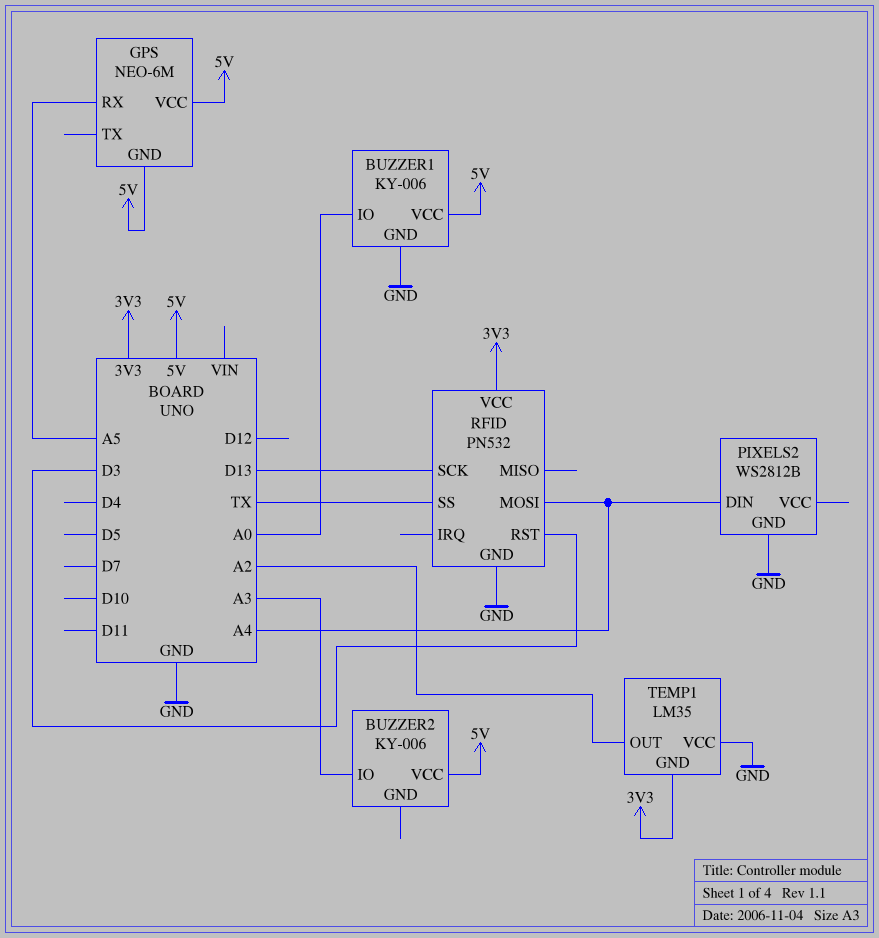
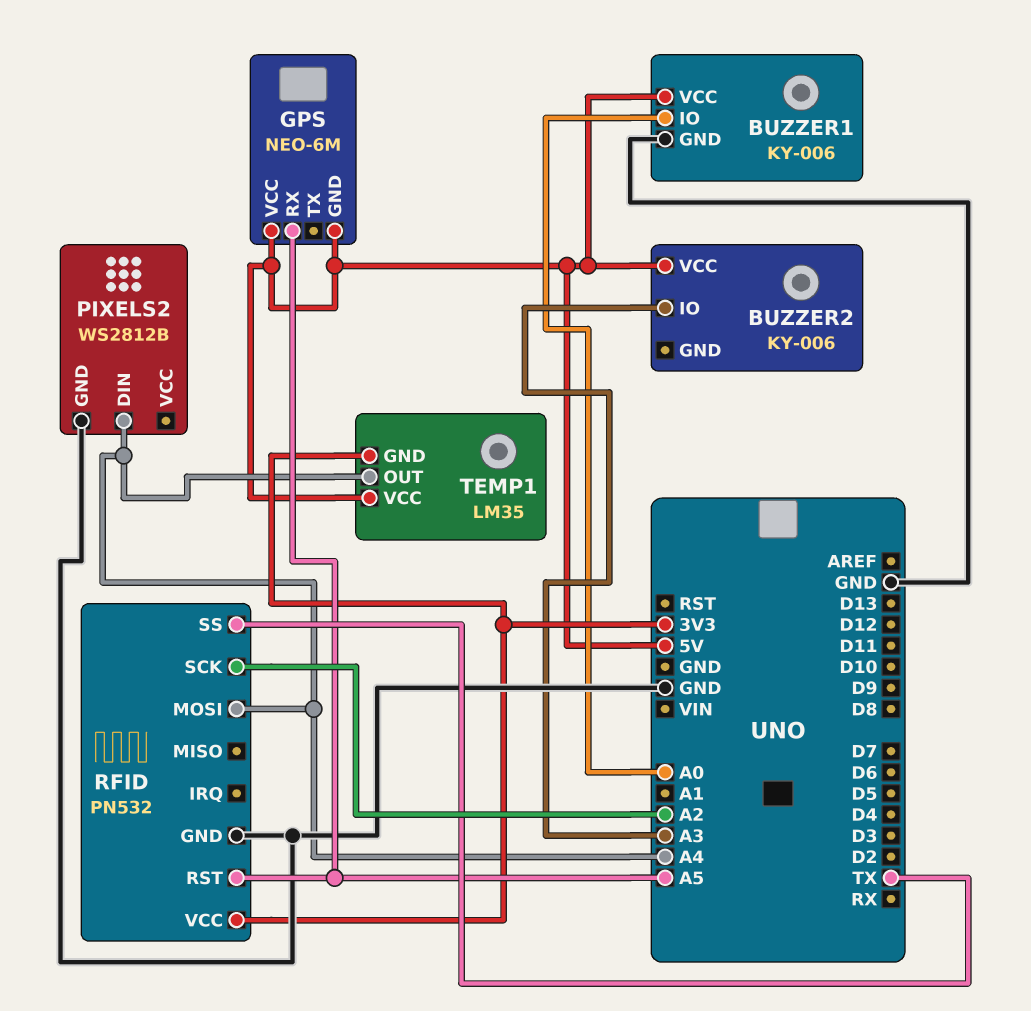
RFID pin RST: D3 -> A5
RFID pin SCK: D13 -> A2
TEMP1 pin OUT: A2 -> A4
TEMP1 pin VCC: GND -> 5V

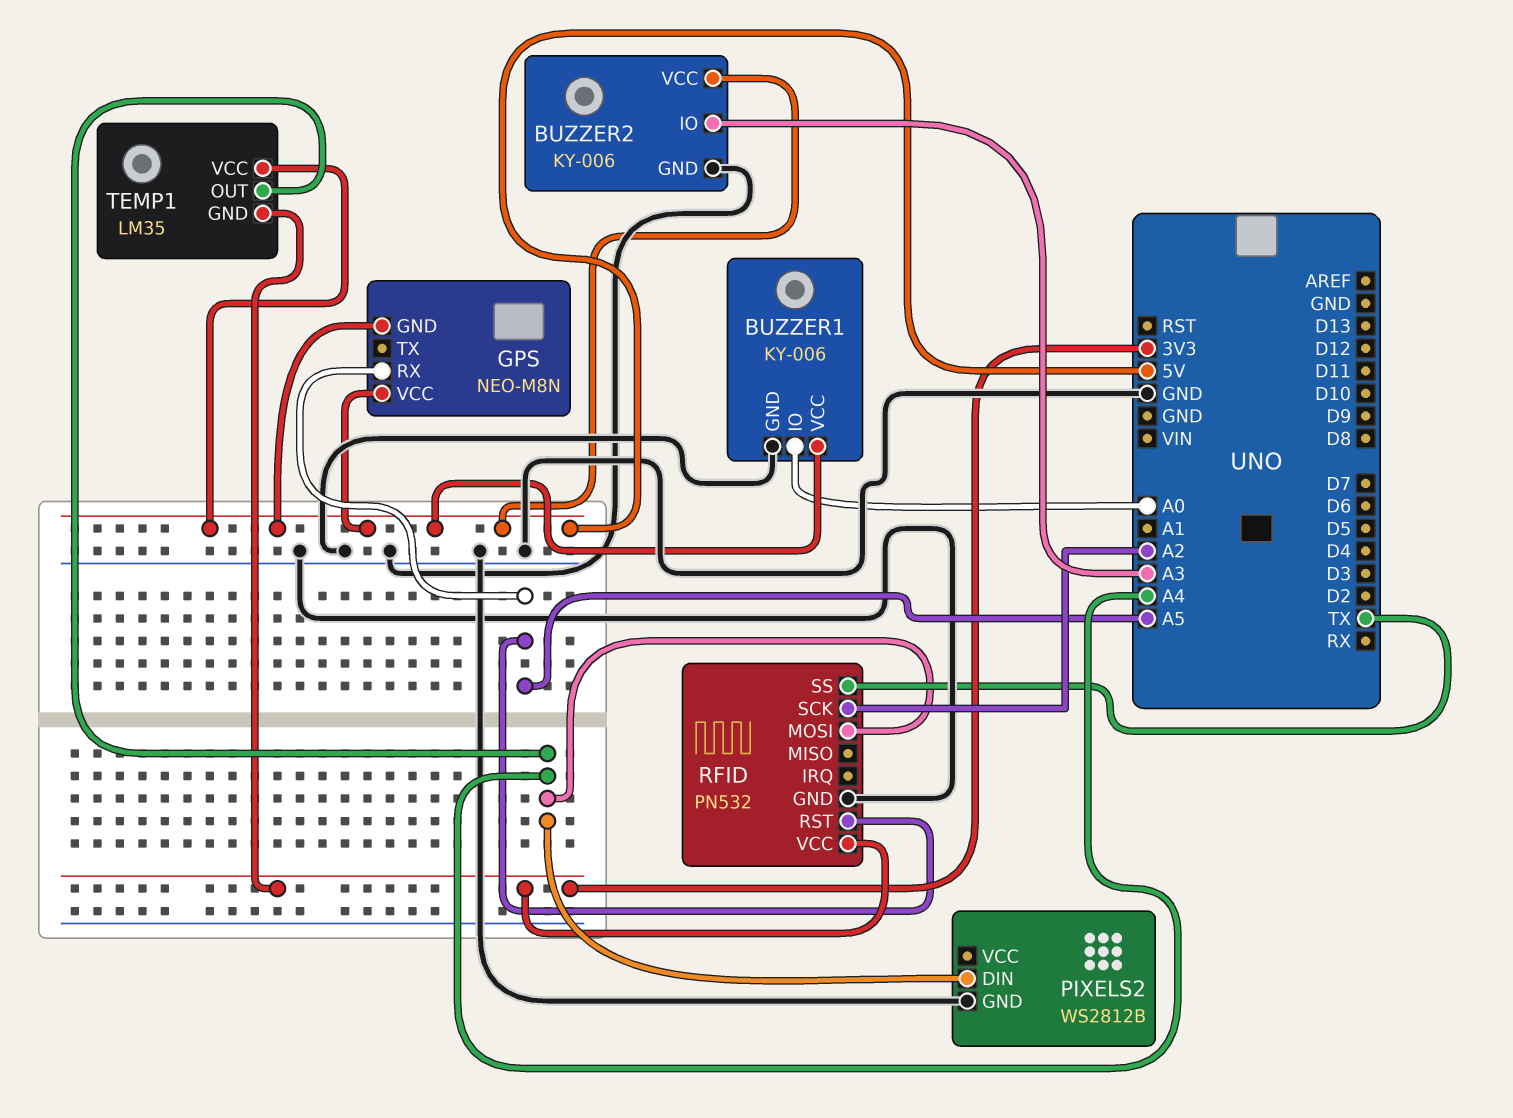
BUZZER2 pin GND: none -> GND
GPS: NEO-6M -> NEO-M8N

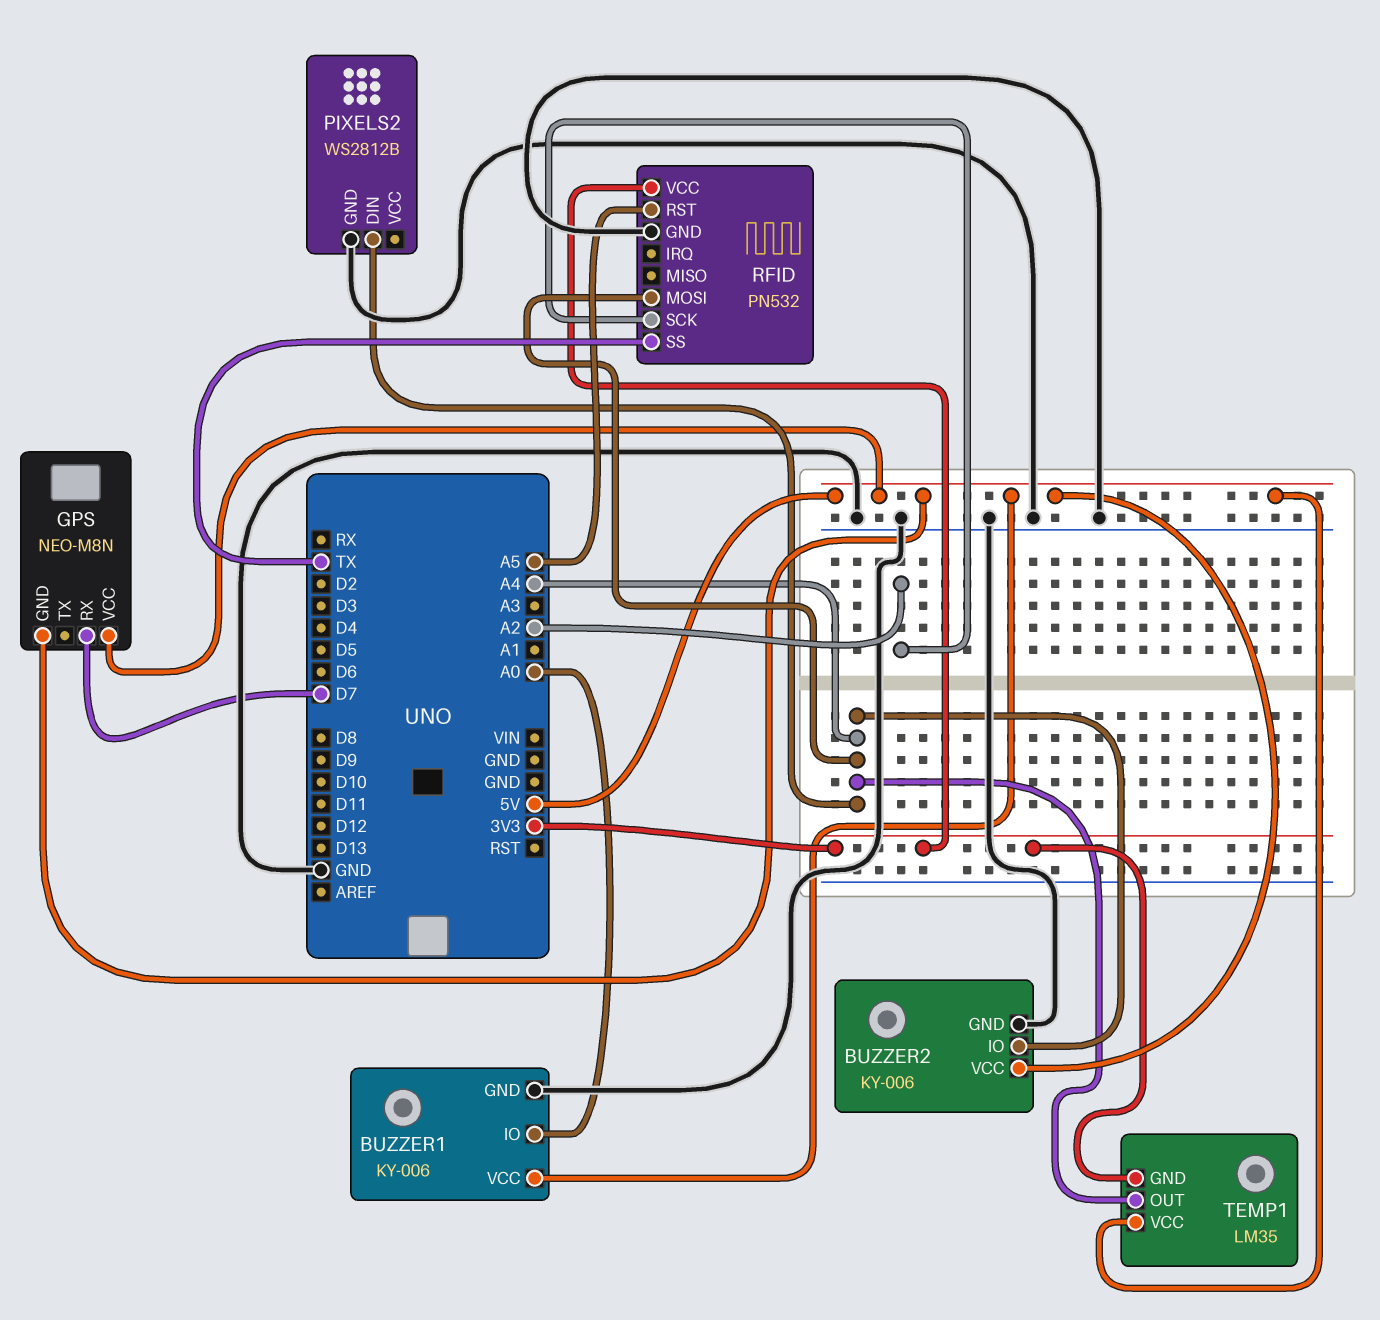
BUZZER2 pin IO: A3 -> A4
GPS pin RX: A5 -> D7

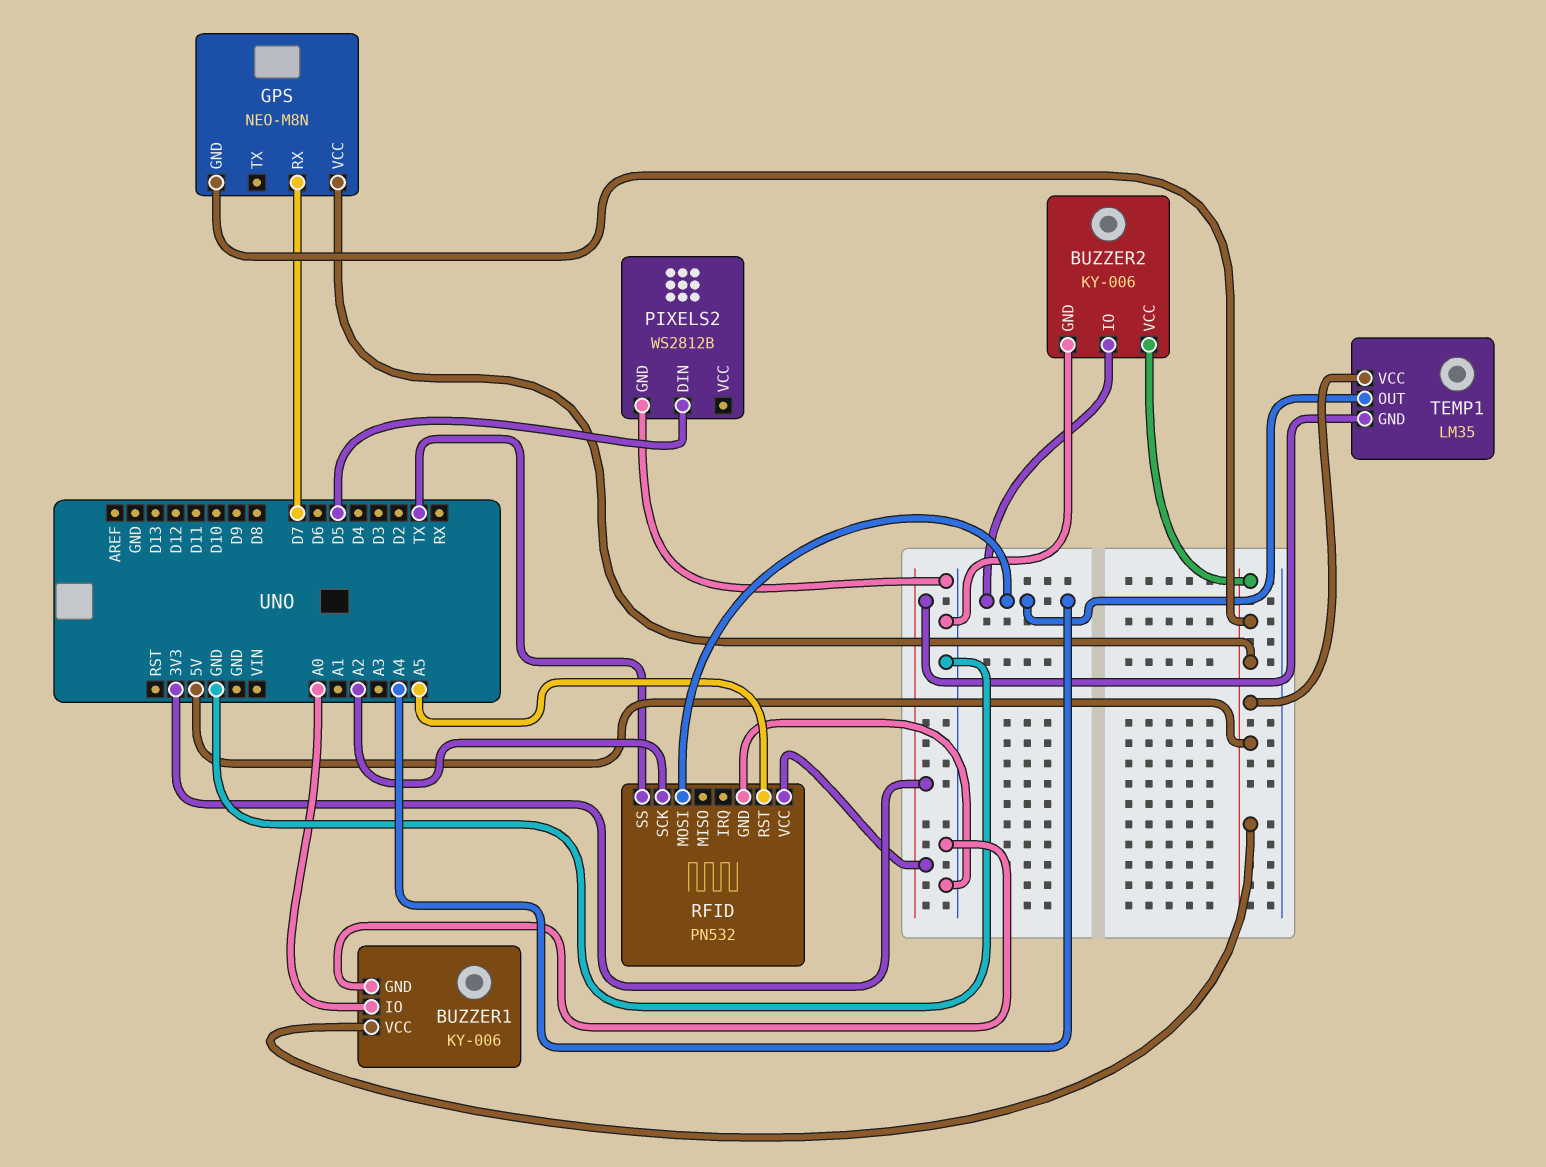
PIXELS2 pin DIN: A4 -> D5

